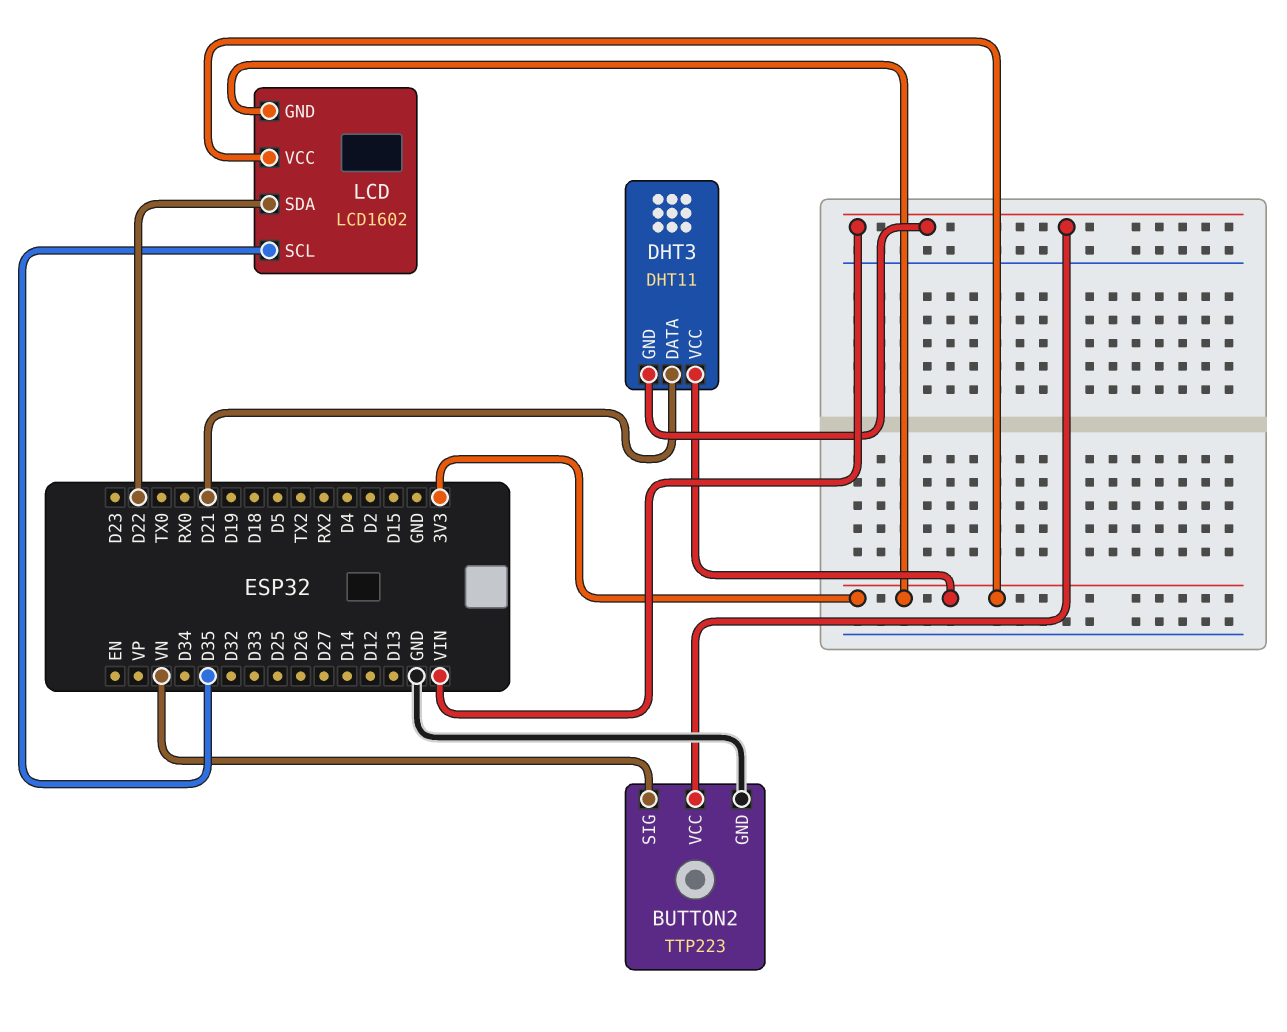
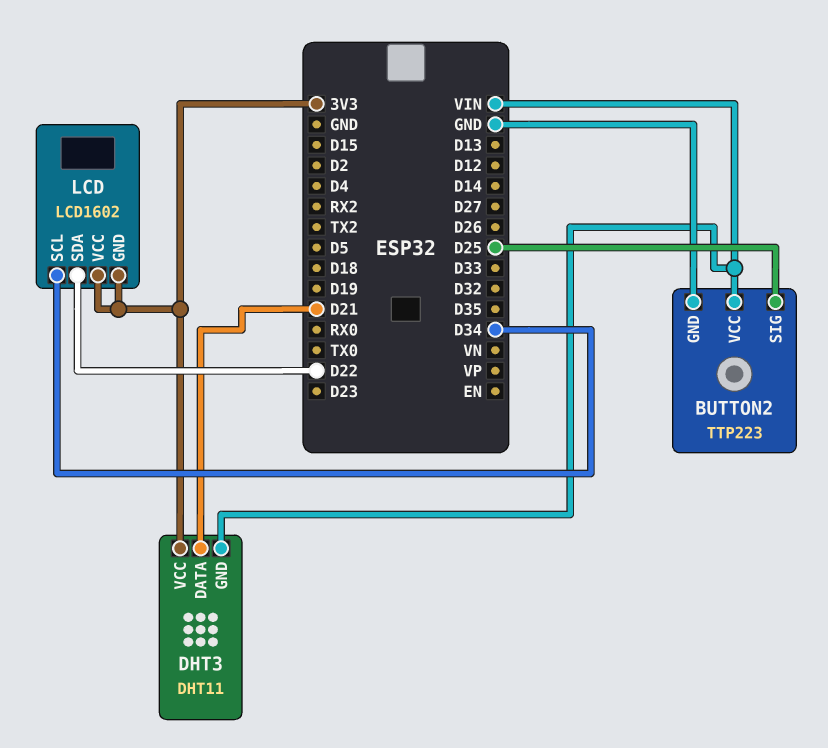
BUTTON2 pin SIG: VN -> D25
LCD pin SCL: D35 -> D34

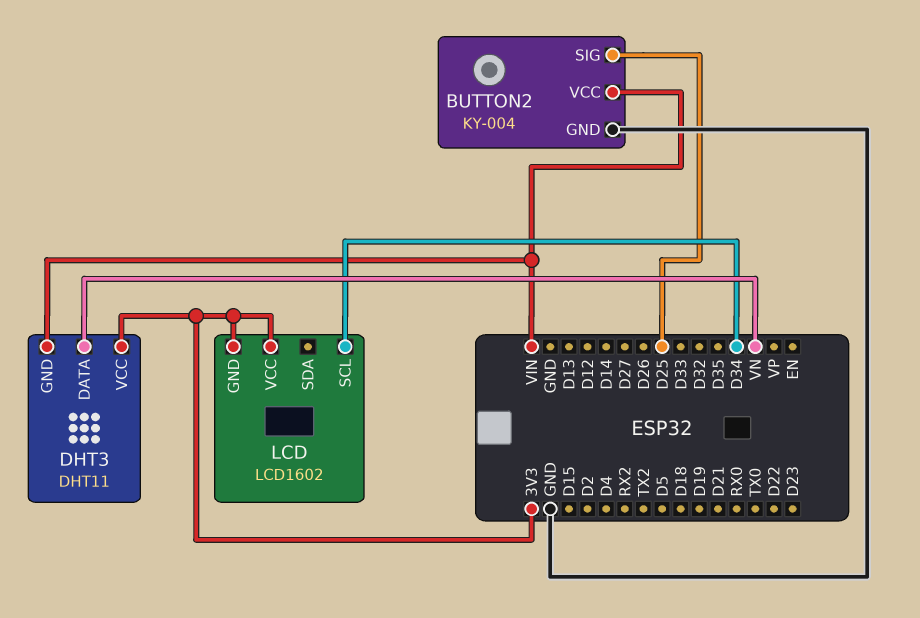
BUTTON2: TTP223 -> KY-004
DHT3 pin DATA: D21 -> VN
LCD pin SDA: D22 -> none

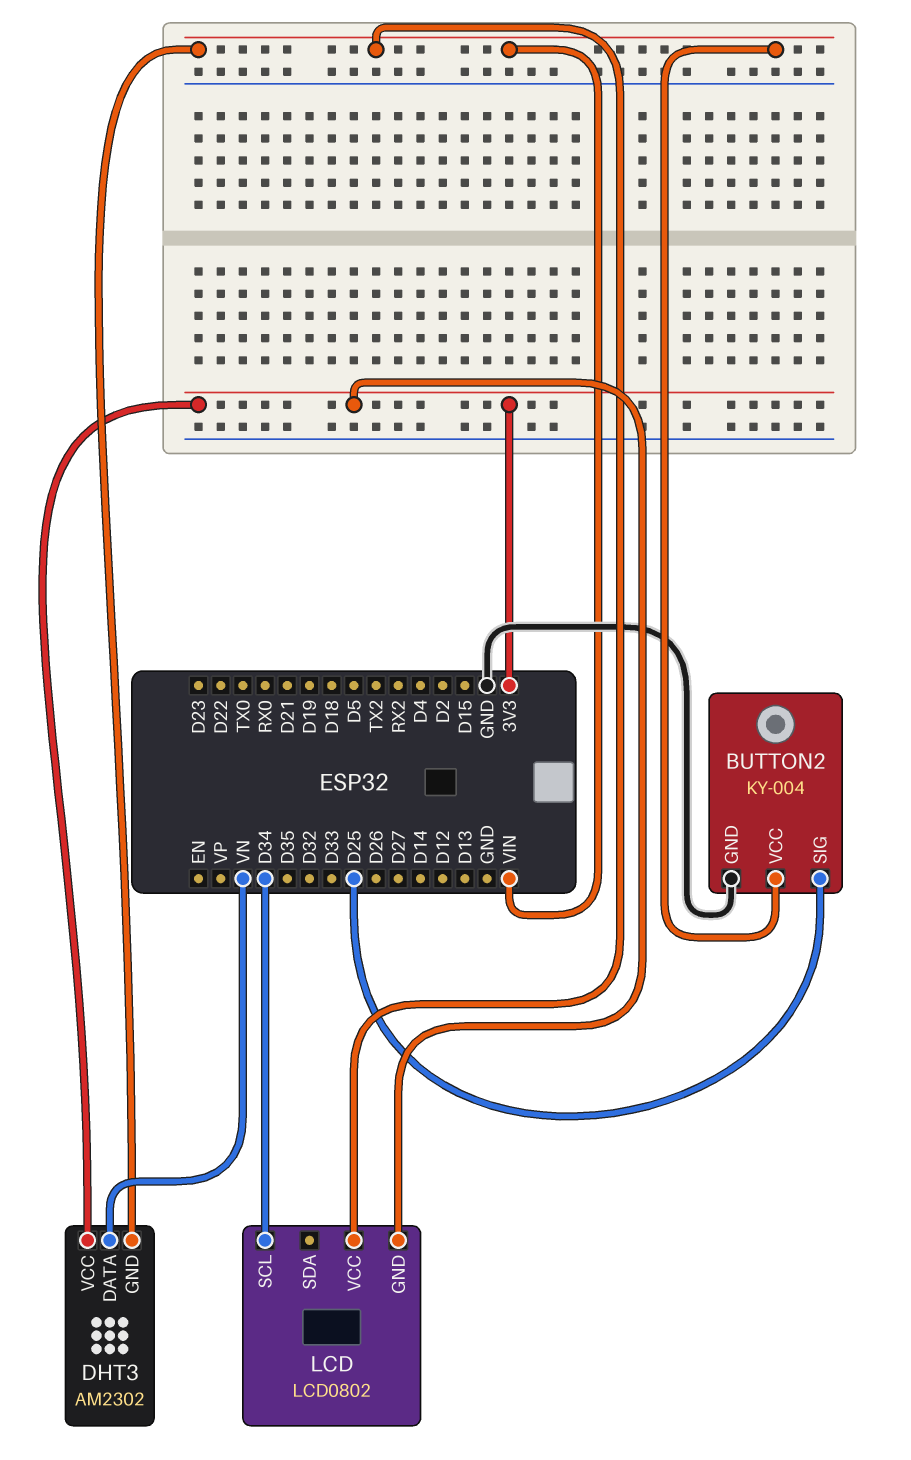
DHT3: DHT11 -> AM2302
LCD: LCD1602 -> LCD0802
LCD pin VCC: 3V3 -> VIN

